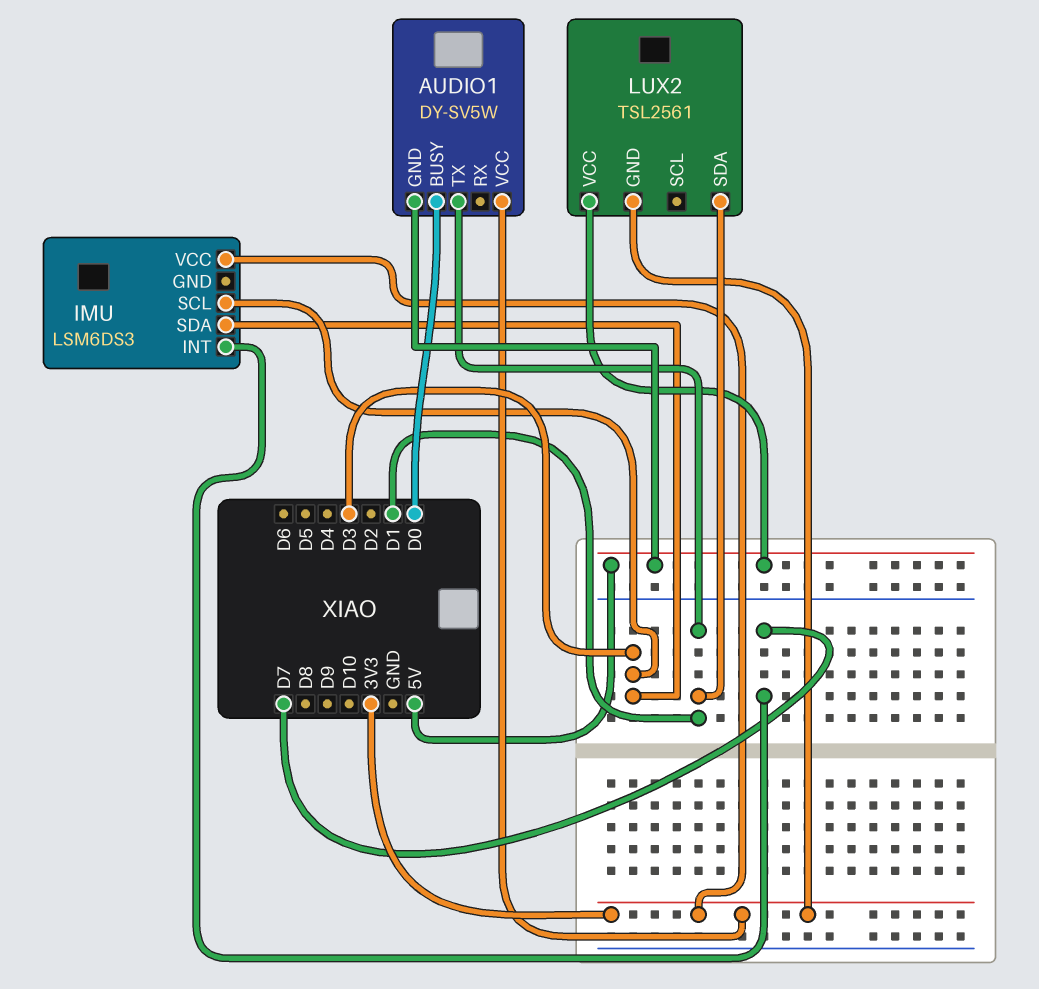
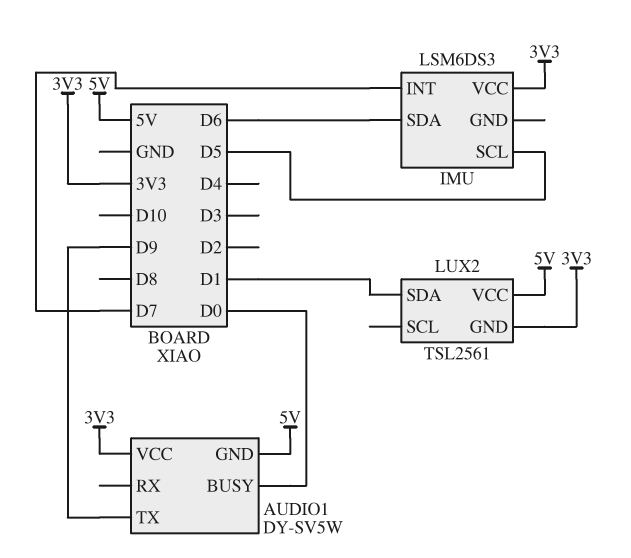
AUDIO1 pin TX: D1 -> D9
IMU pin SCL: D3 -> D5
IMU pin SDA: D3 -> D6

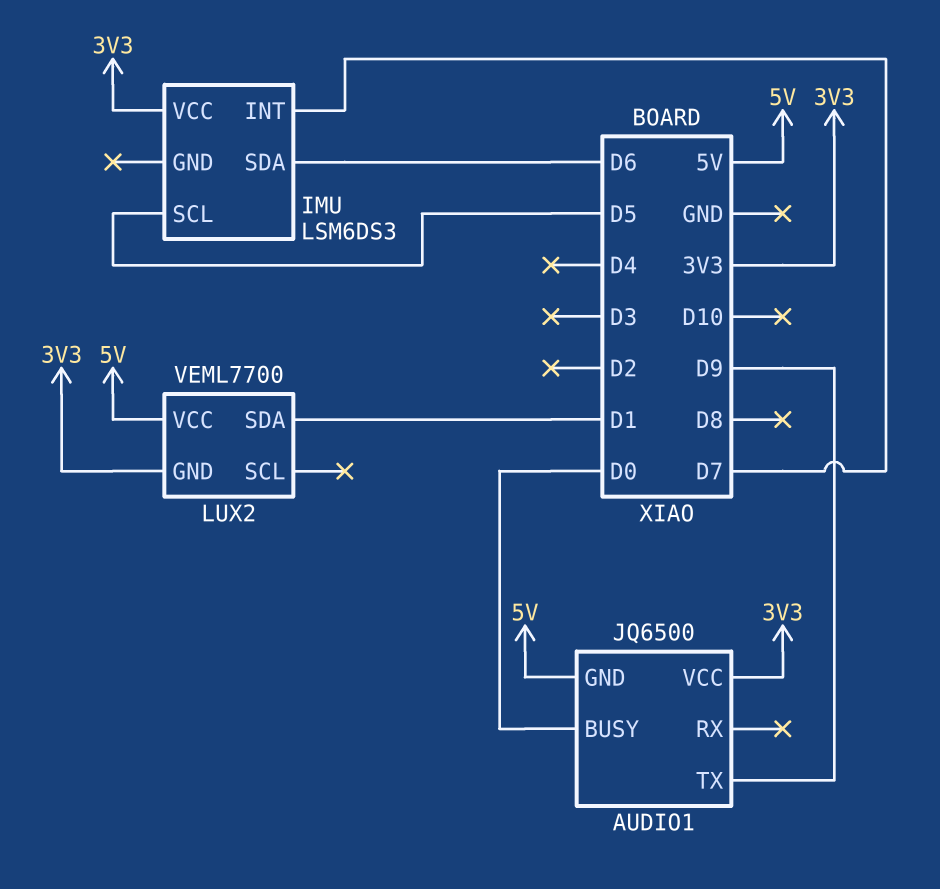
AUDIO1: DY-SV5W -> JQ6500
LUX2: TSL2561 -> VEML7700

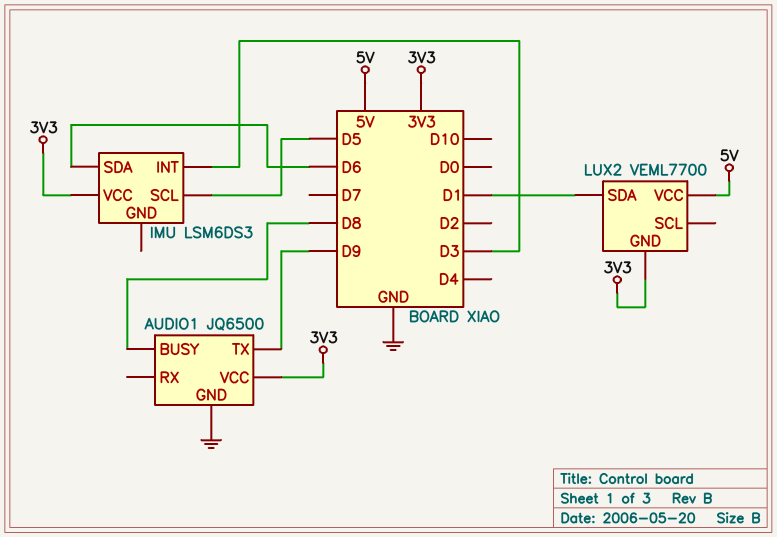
AUDIO1 pin BUSY: D0 -> D8
AUDIO1 pin GND: 5V -> GND
IMU pin INT: D7 -> D3

